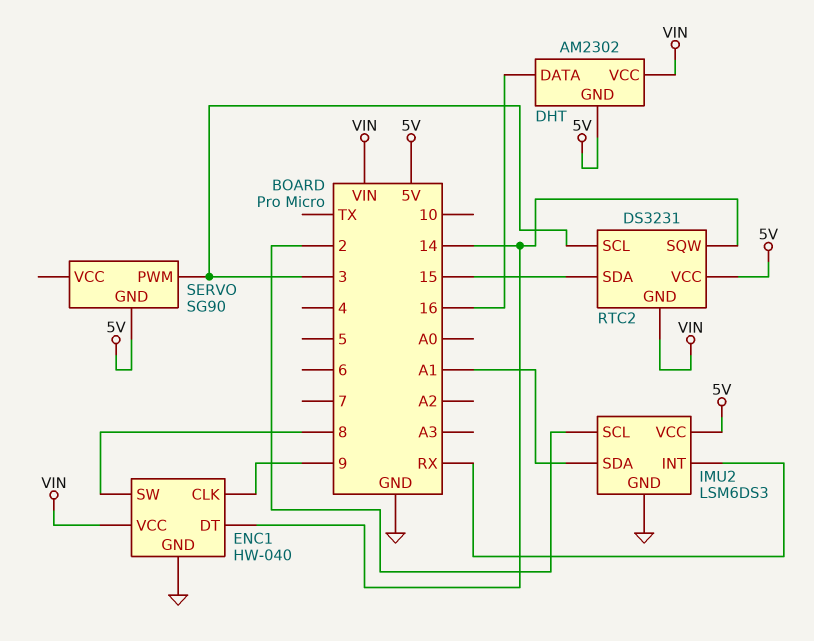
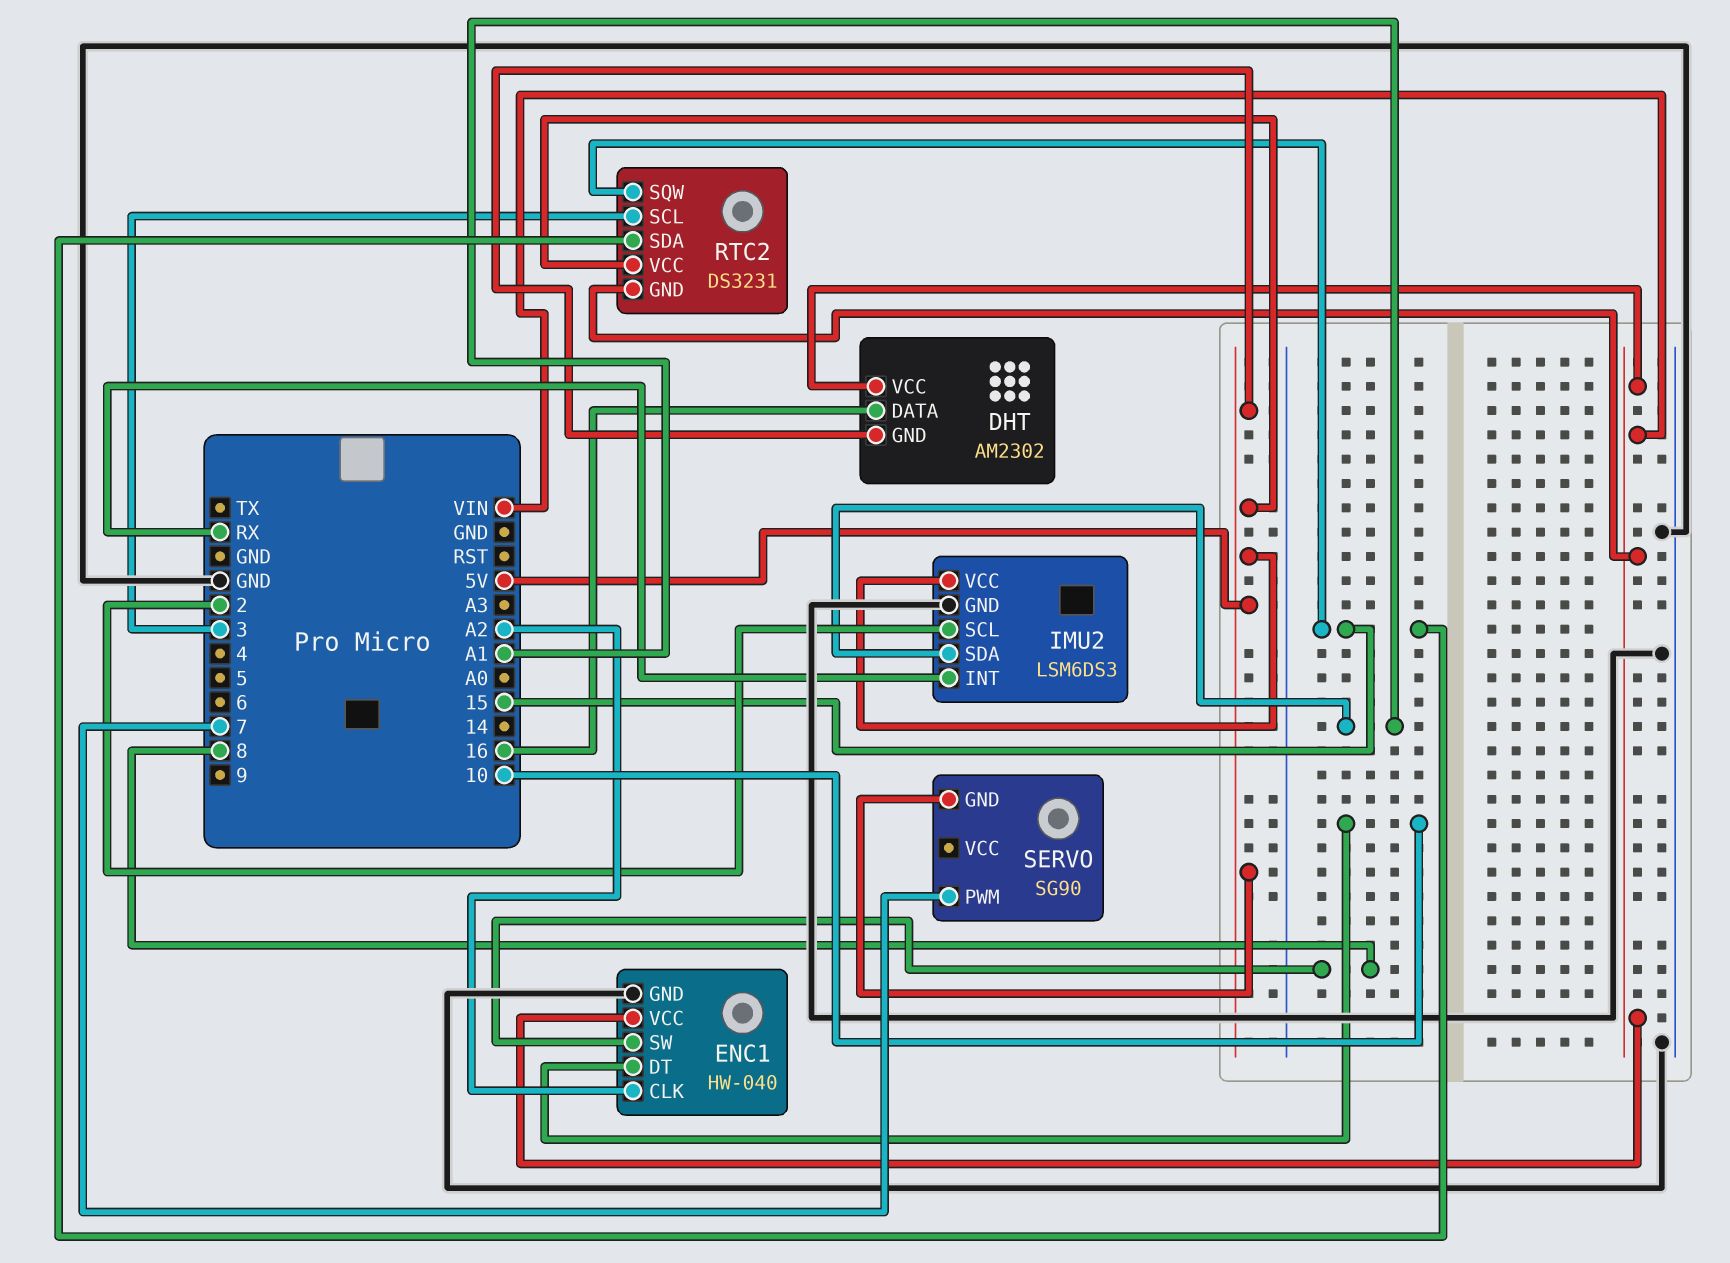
ENC1 pin CLK: 9 -> A2
ENC1 pin DT: 14 -> 10
RTC2 pin SQW: 14 -> 15
SERVO pin PWM: 3 -> 7

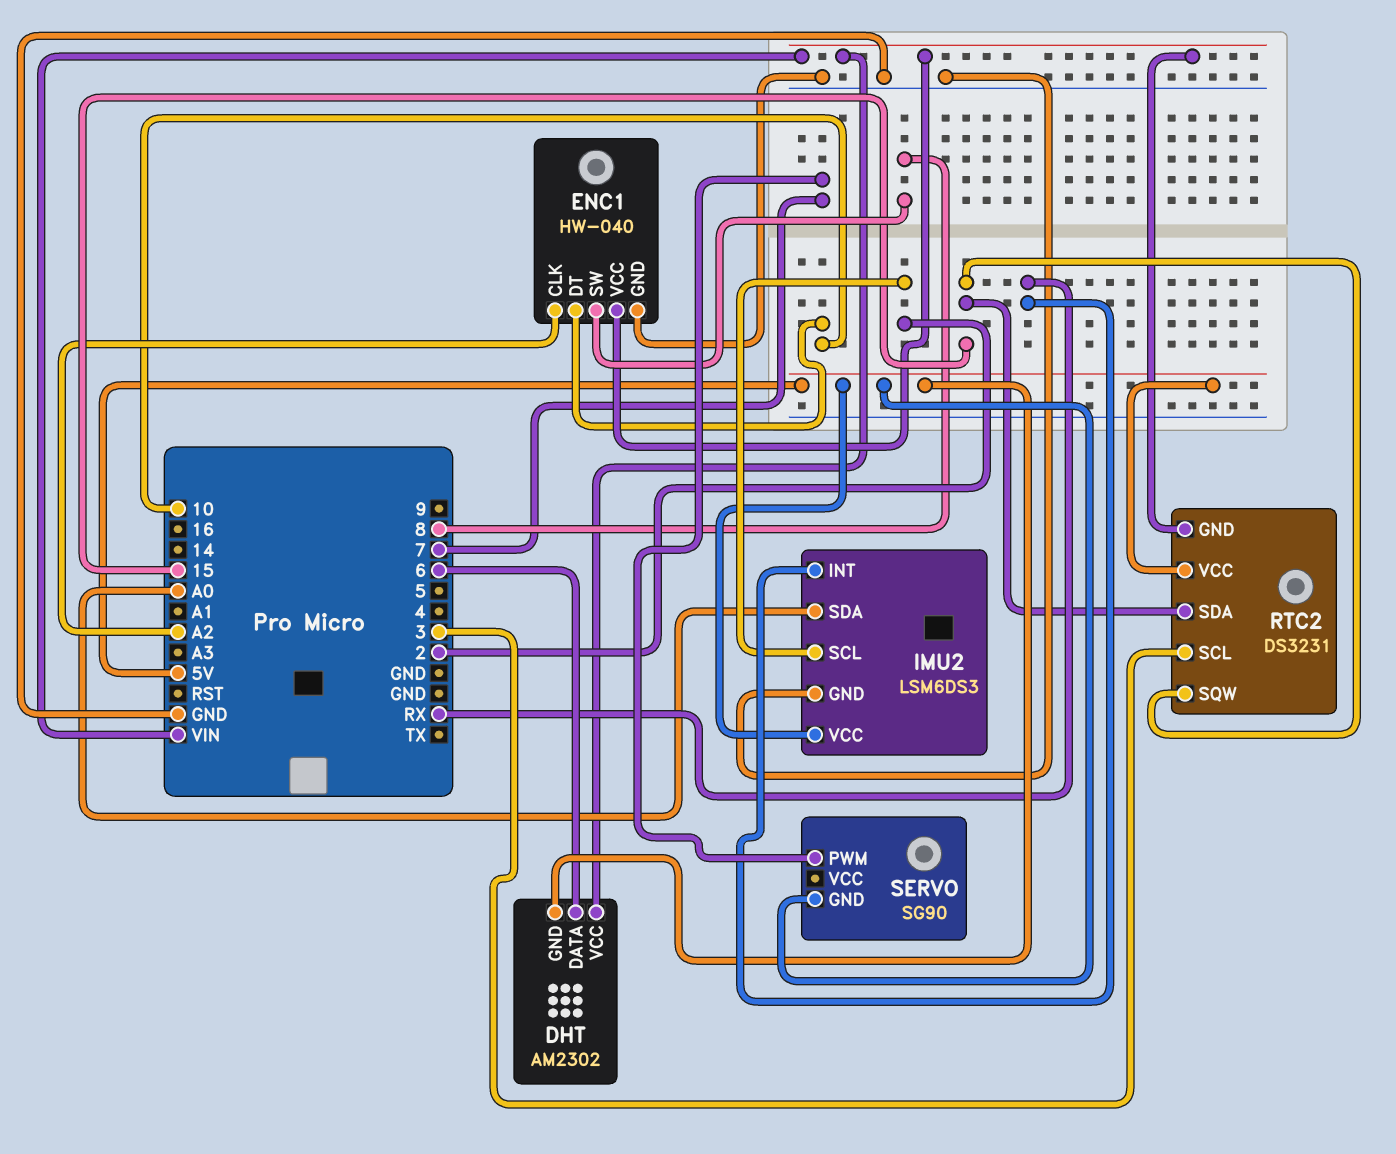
DHT pin DATA: 16 -> 6
IMU2 pin SDA: A1 -> A0

